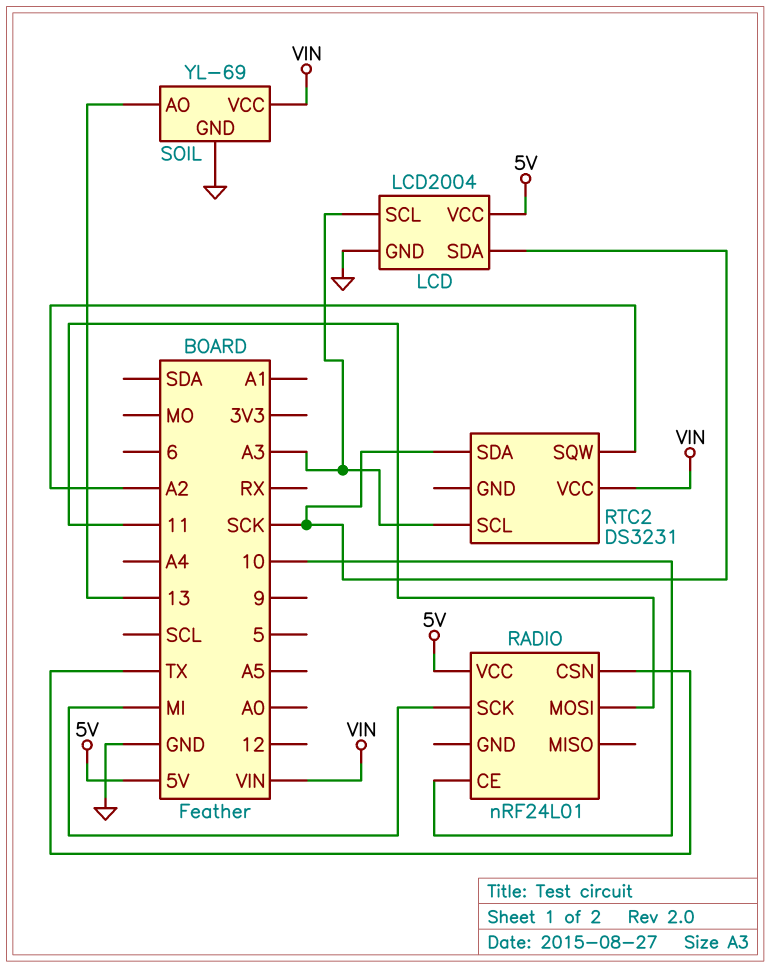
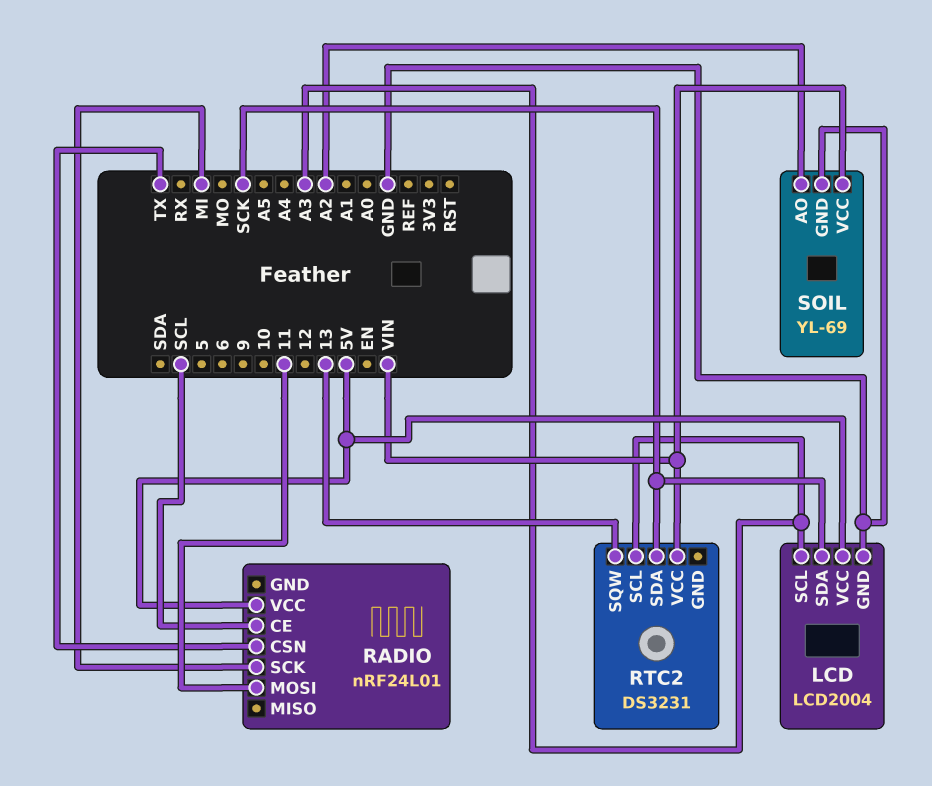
RADIO pin CE: 10 -> SCL
RTC2 pin SQW: A2 -> 13
SOIL pin AO: 13 -> A2

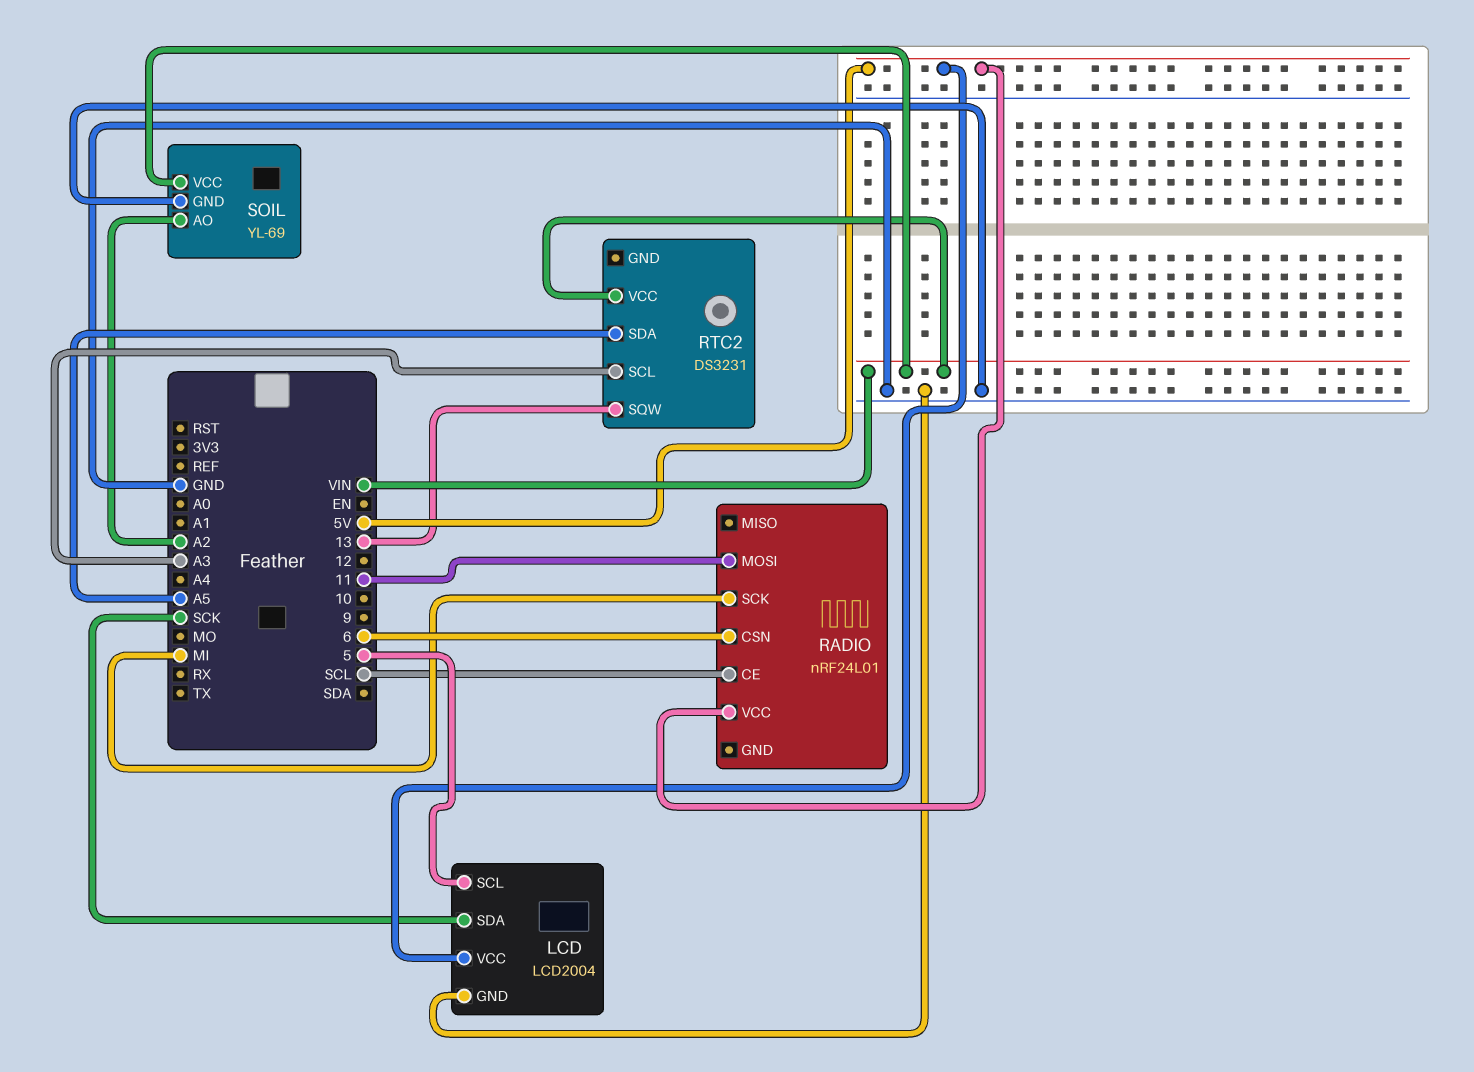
LCD pin SCL: A3 -> 5
RADIO pin CSN: TX -> 6
RTC2 pin SDA: SCK -> A5

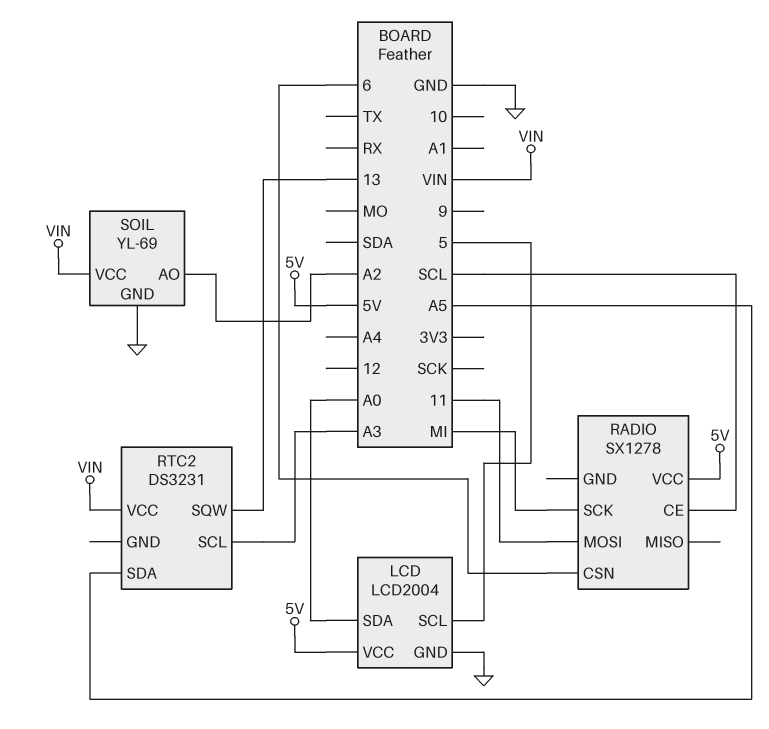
LCD pin SDA: SCK -> A0
RADIO: nRF24L01 -> SX1278

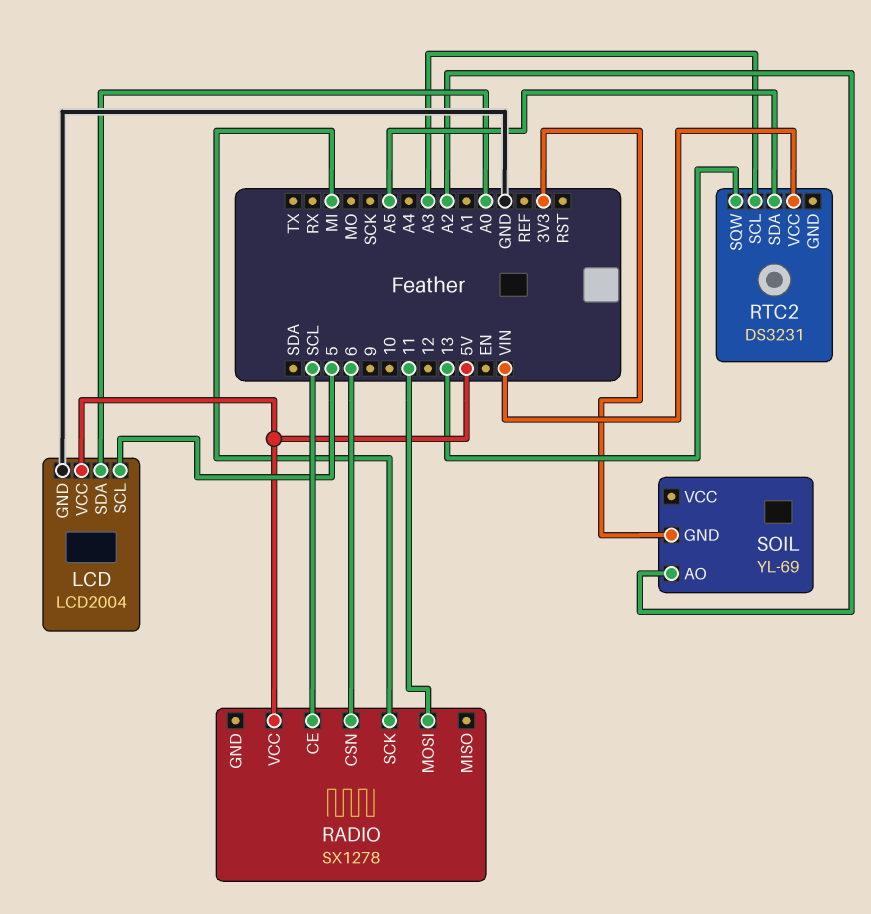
SOIL pin GND: GND -> 3V3
SOIL pin VCC: VIN -> none

